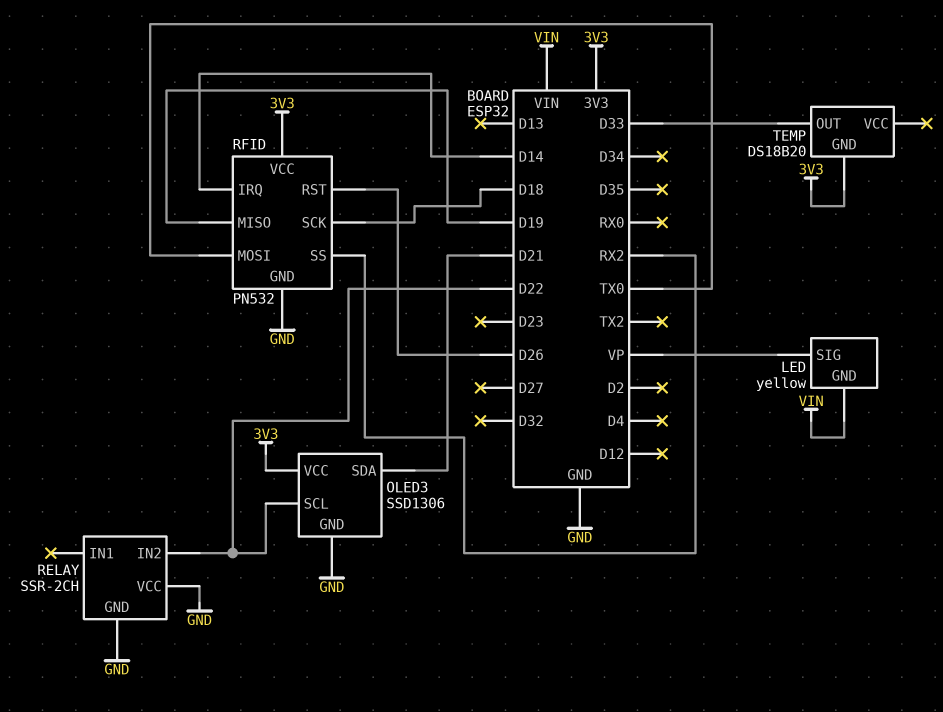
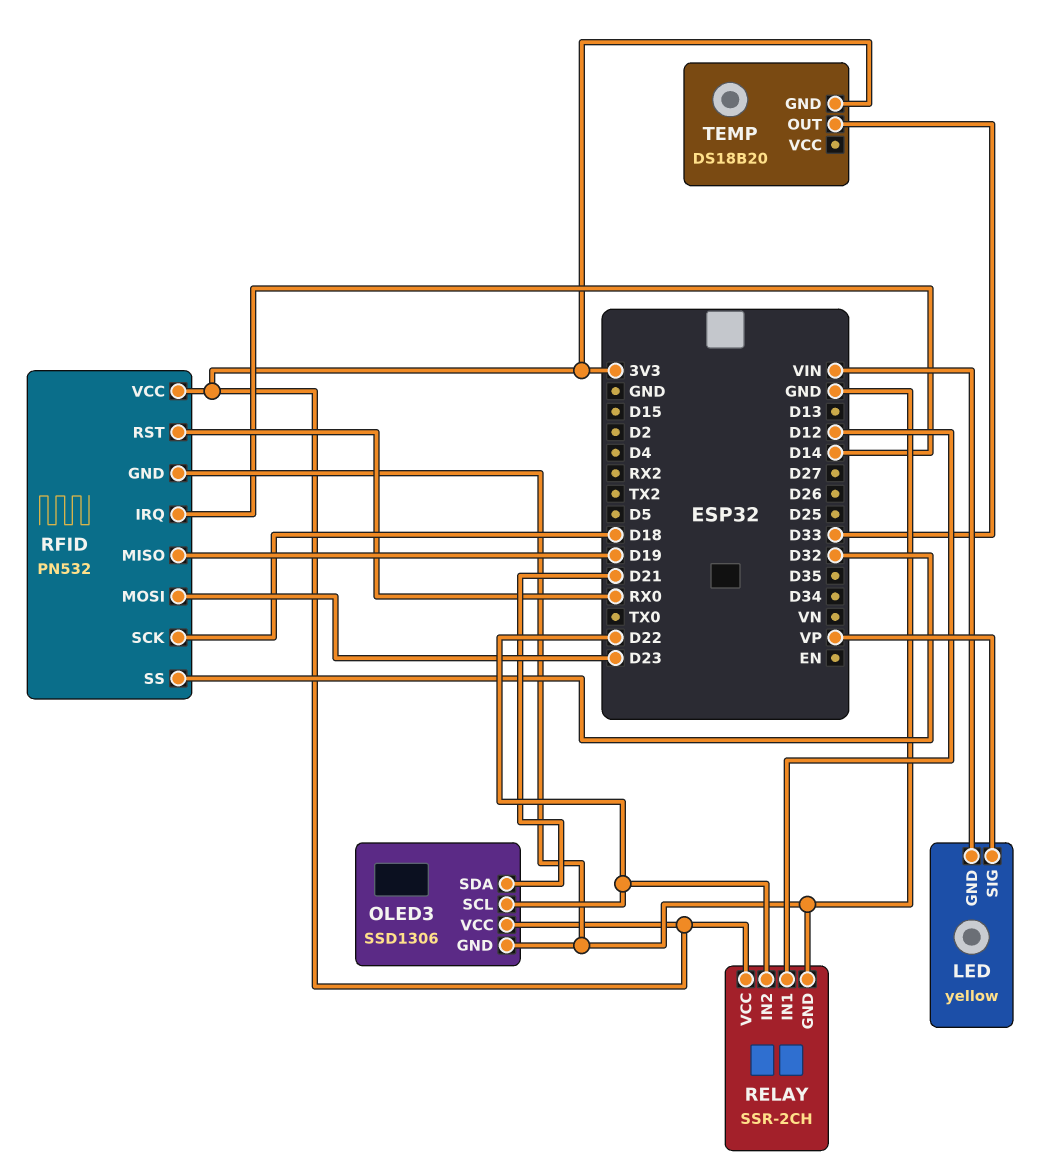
RELAY pin IN1: none -> D12
RELAY pin VCC: GND -> 3V3
RFID pin MOSI: TX0 -> D23
RFID pin RST: D26 -> RX0
RFID pin SS: RX2 -> D32

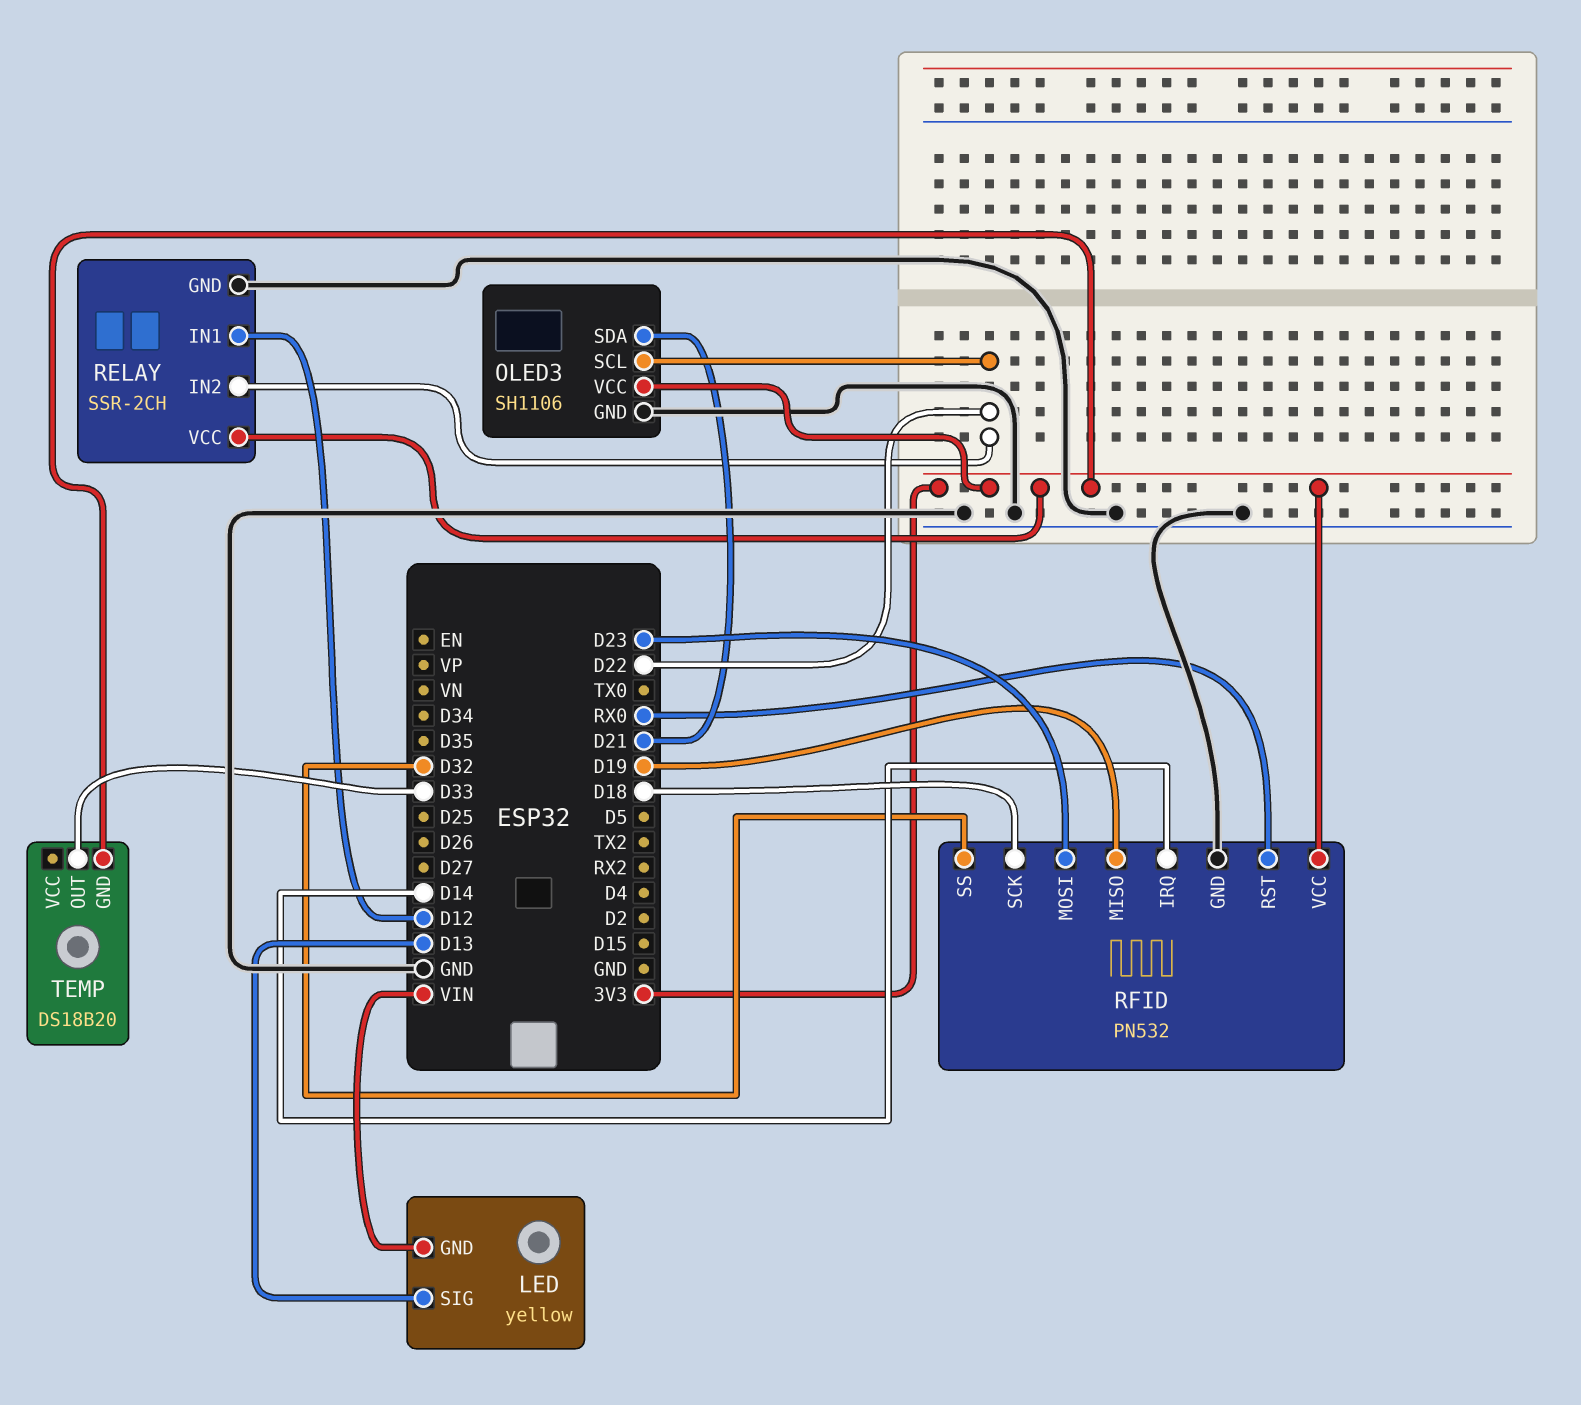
LED pin SIG: VP -> D13
OLED3: SSD1306 -> SH1106

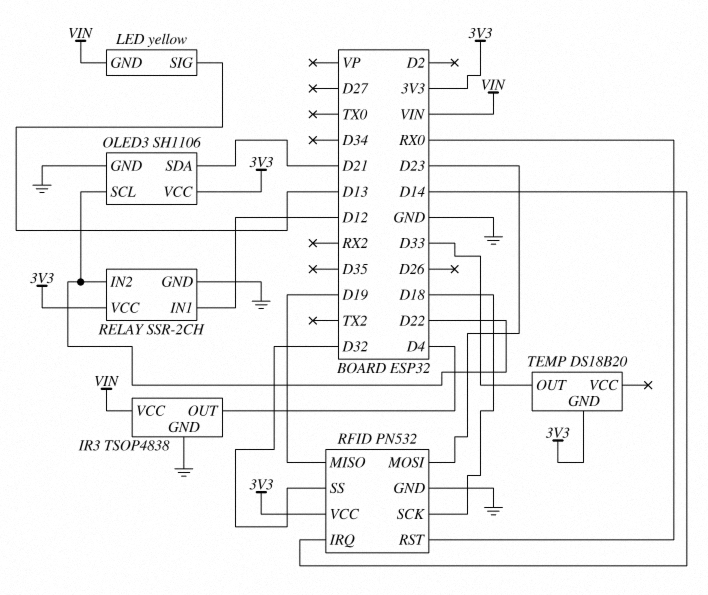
IR3: none -> TSOP4838
IR3 pin GND: none -> GND
IR3 pin OUT: none -> D4
IR3 pin VCC: none -> VIN

